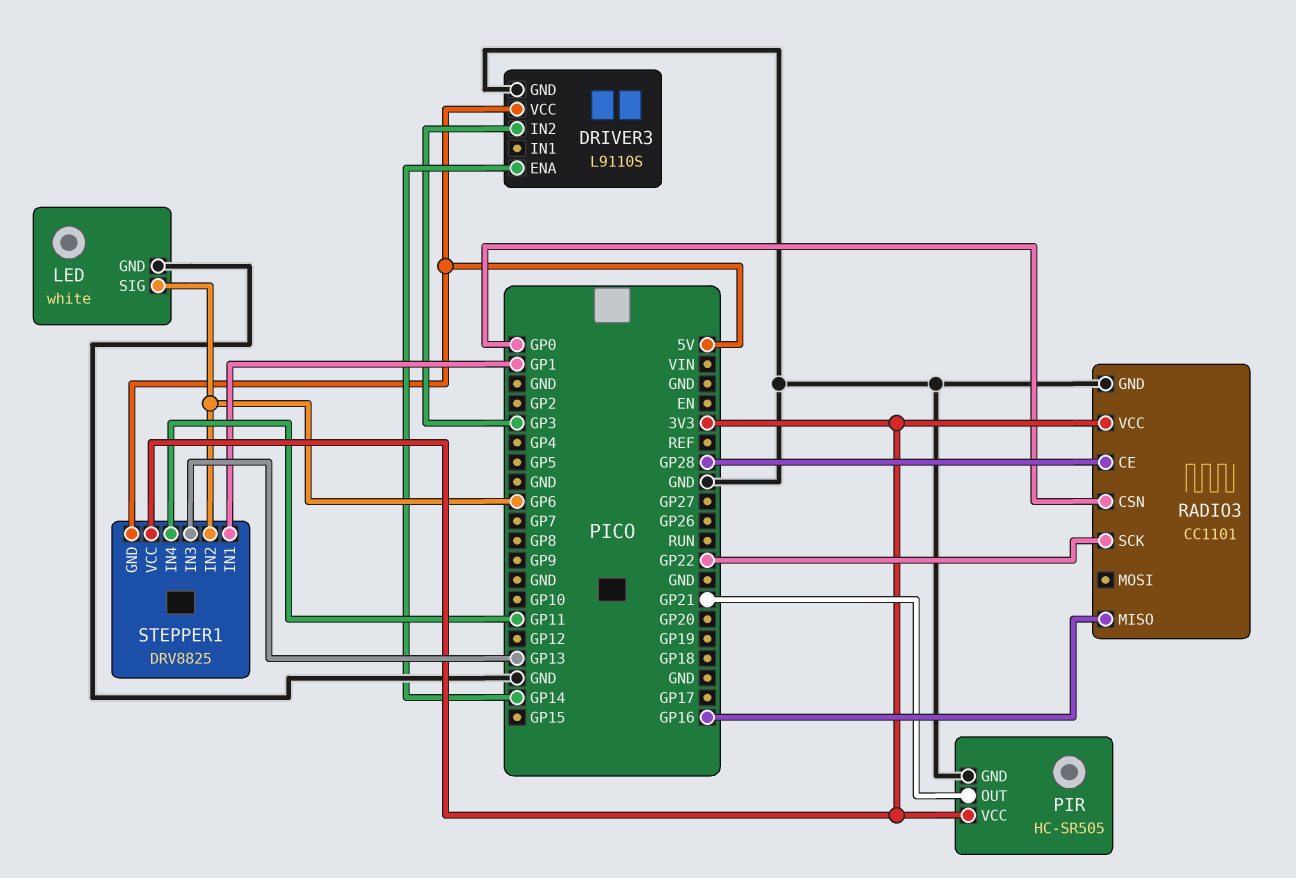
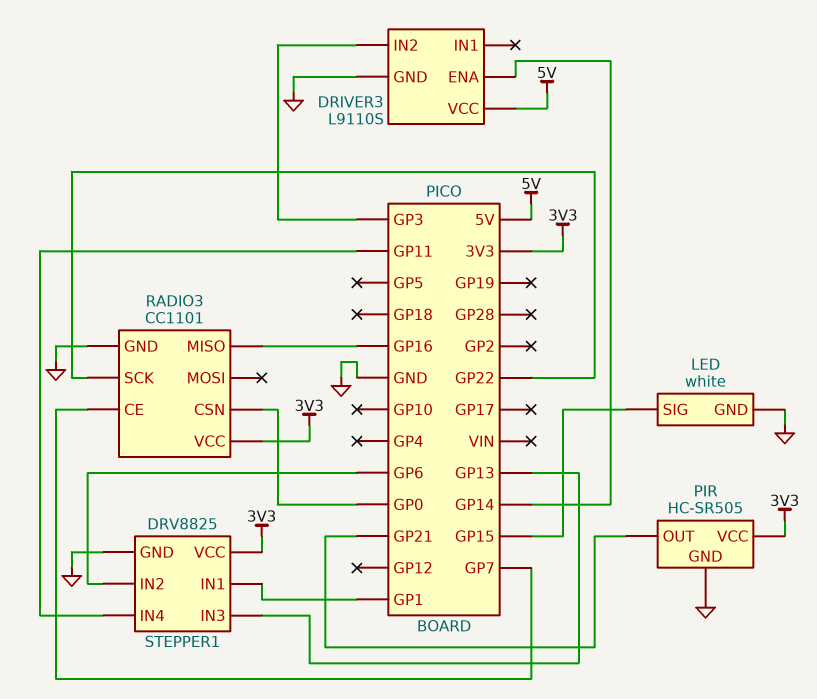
LED pin SIG: GP6 -> GP15
RADIO3 pin CE: GP28 -> GP7
STEPPER1 pin GND: 5V -> GND

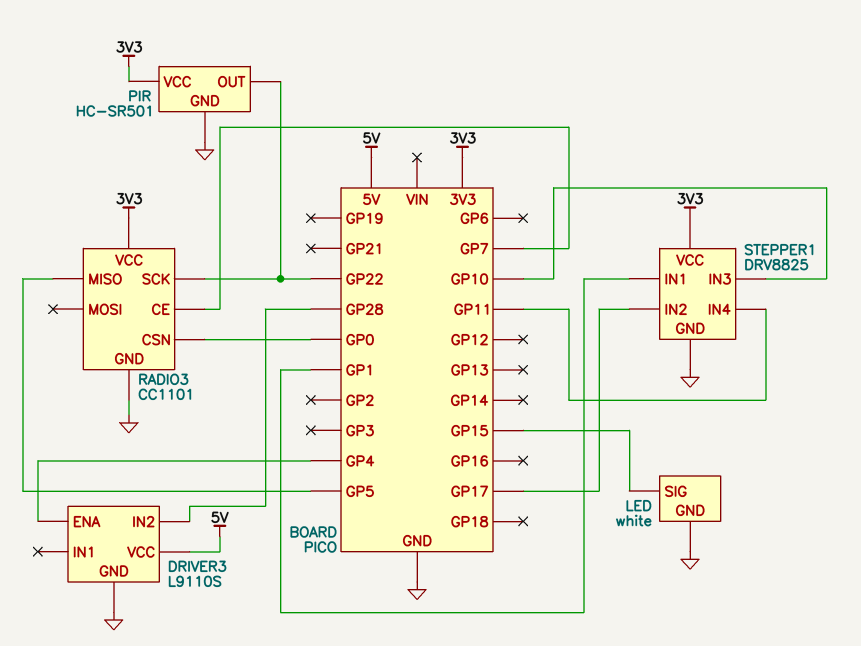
DRIVER3 pin ENA: GP14 -> GP4
DRIVER3 pin IN2: GP3 -> GP28
PIR: HC-SR505 -> HC-SR501
PIR pin OUT: GP21 -> GP22
RADIO3 pin MISO: GP16 -> GP5
STEPPER1 pin IN2: GP6 -> GP17
STEPPER1 pin IN3: GP13 -> GP10

